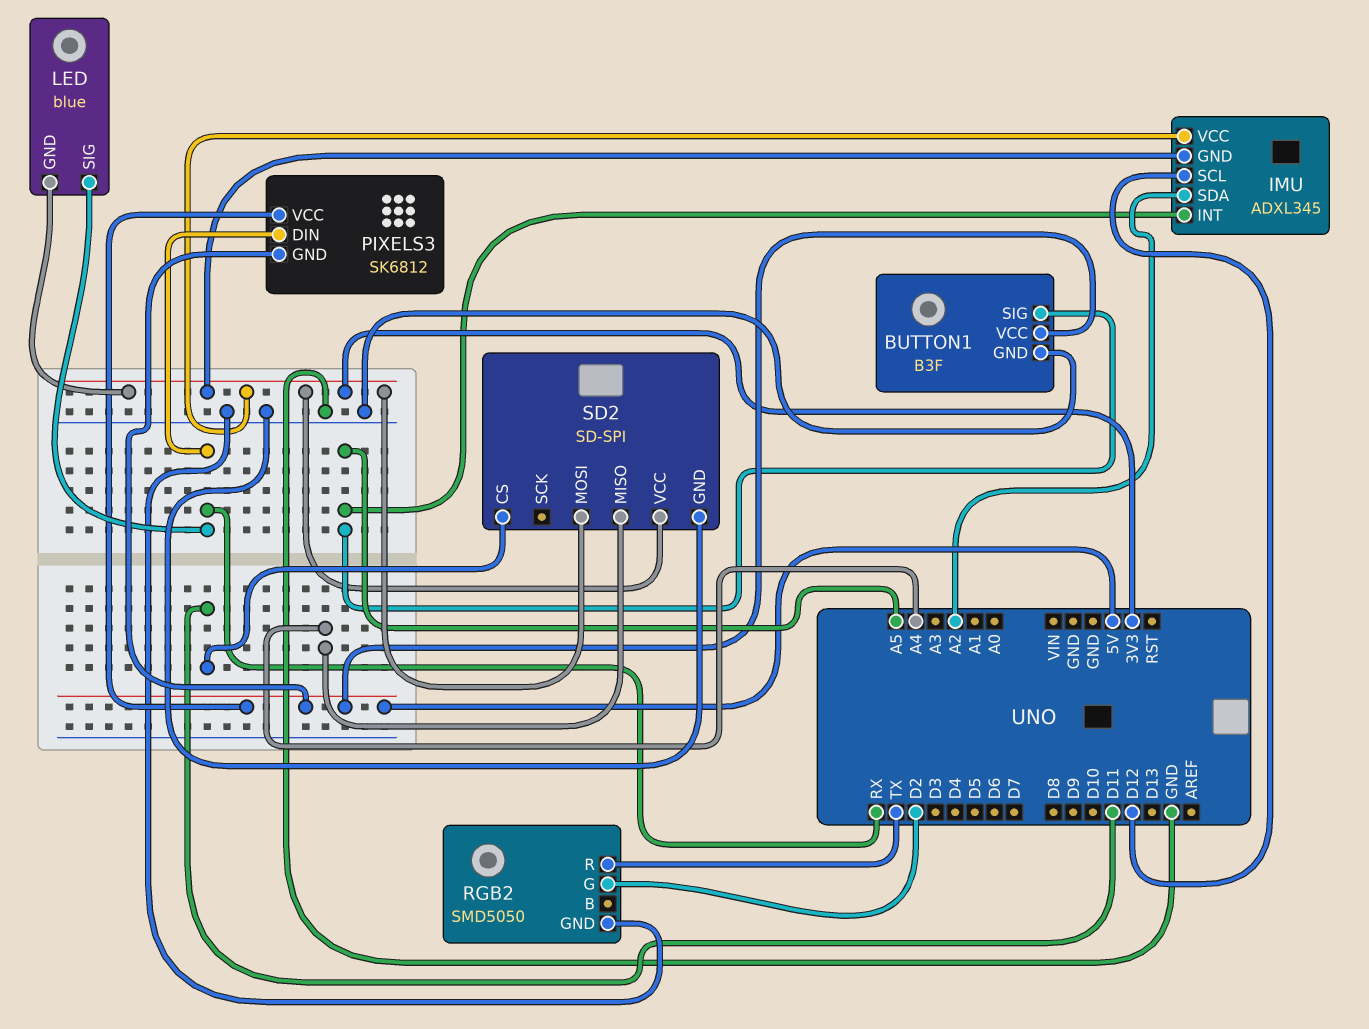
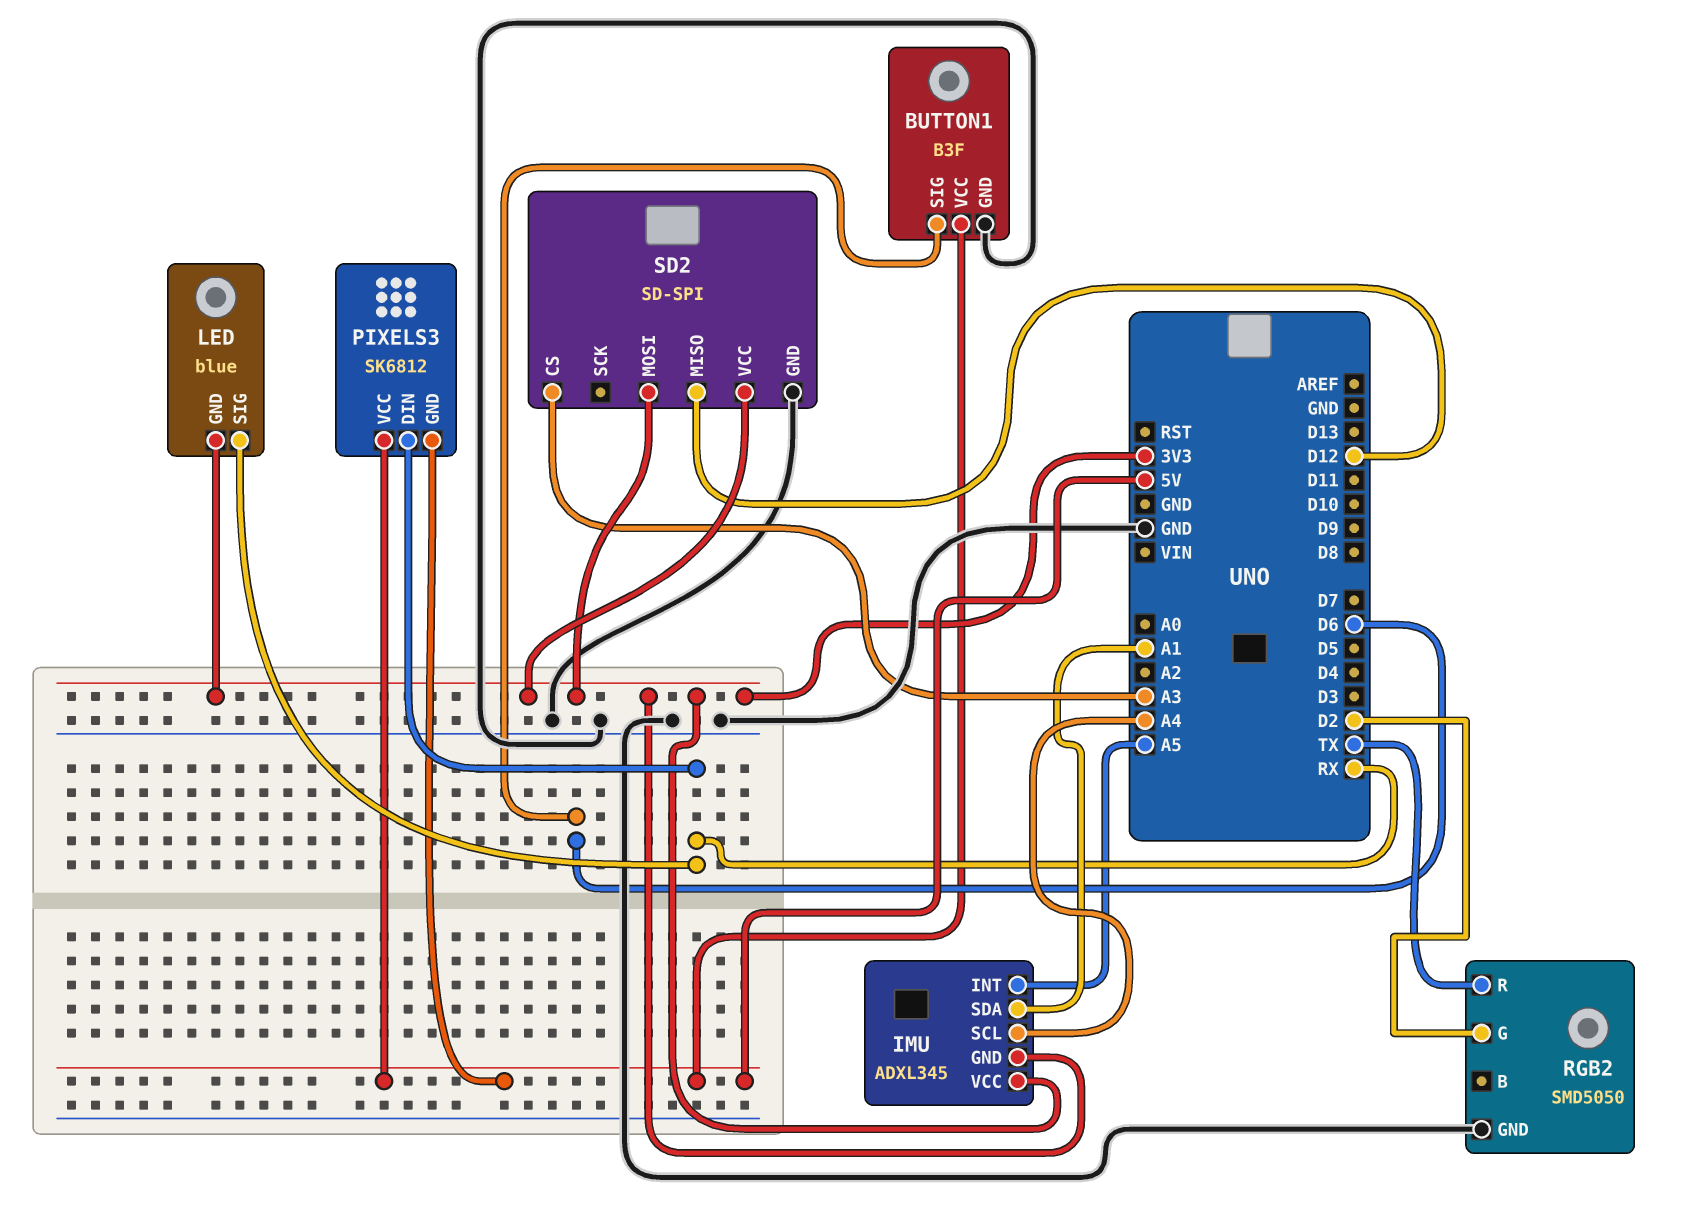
BUTTON1 pin SIG: A5 -> D6
IMU pin SCL: D12 -> A4
IMU pin SDA: A2 -> A1
SD2 pin CS: D11 -> A3
SD2 pin MISO: A4 -> D12

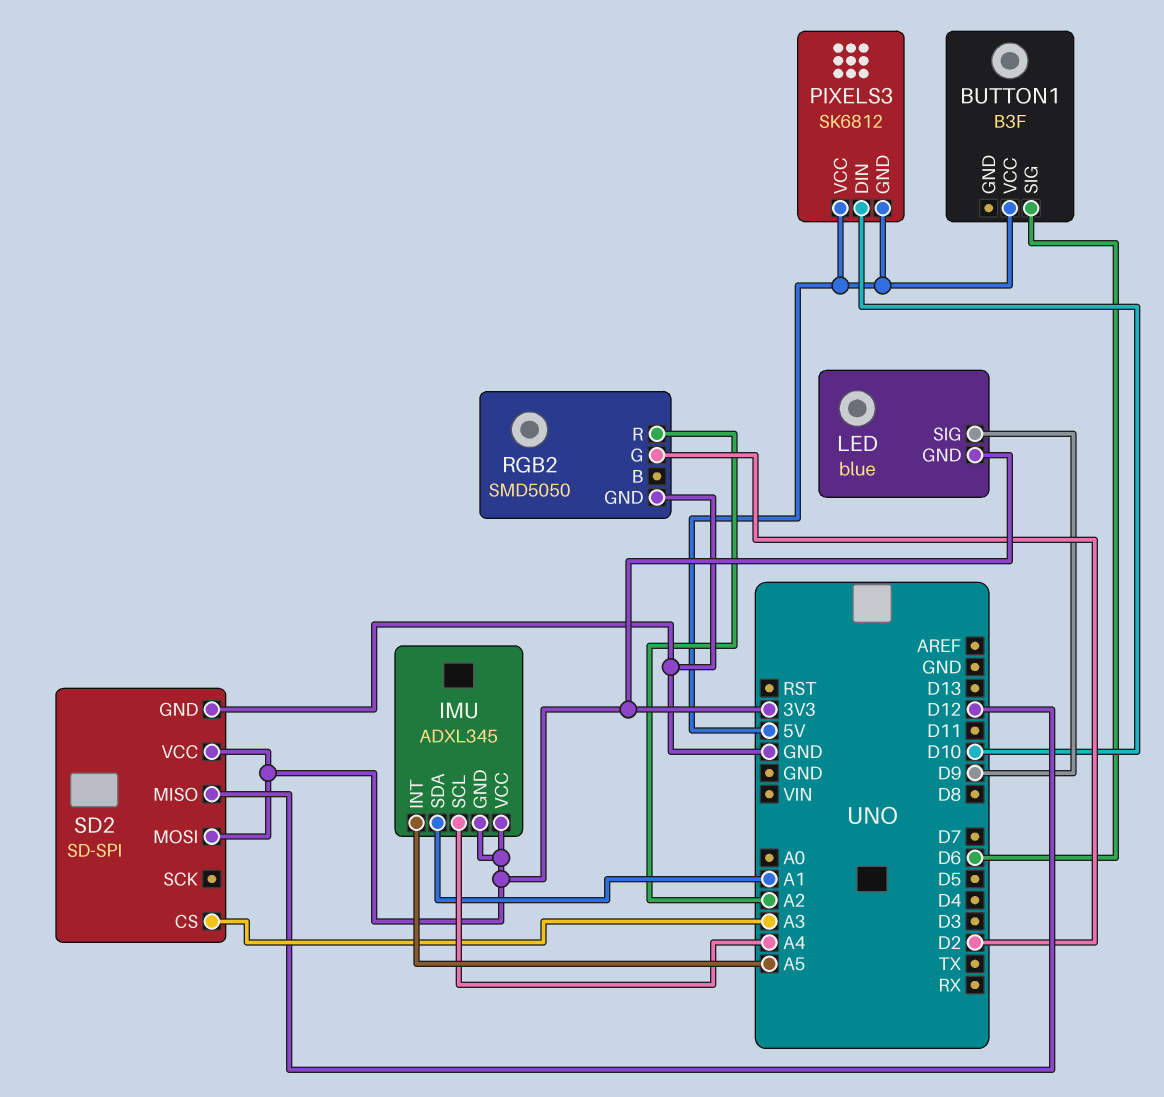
BUTTON1 pin GND: GND -> none
LED pin SIG: RX -> D9
PIXELS3 pin DIN: RX -> D10
RGB2 pin R: TX -> A2

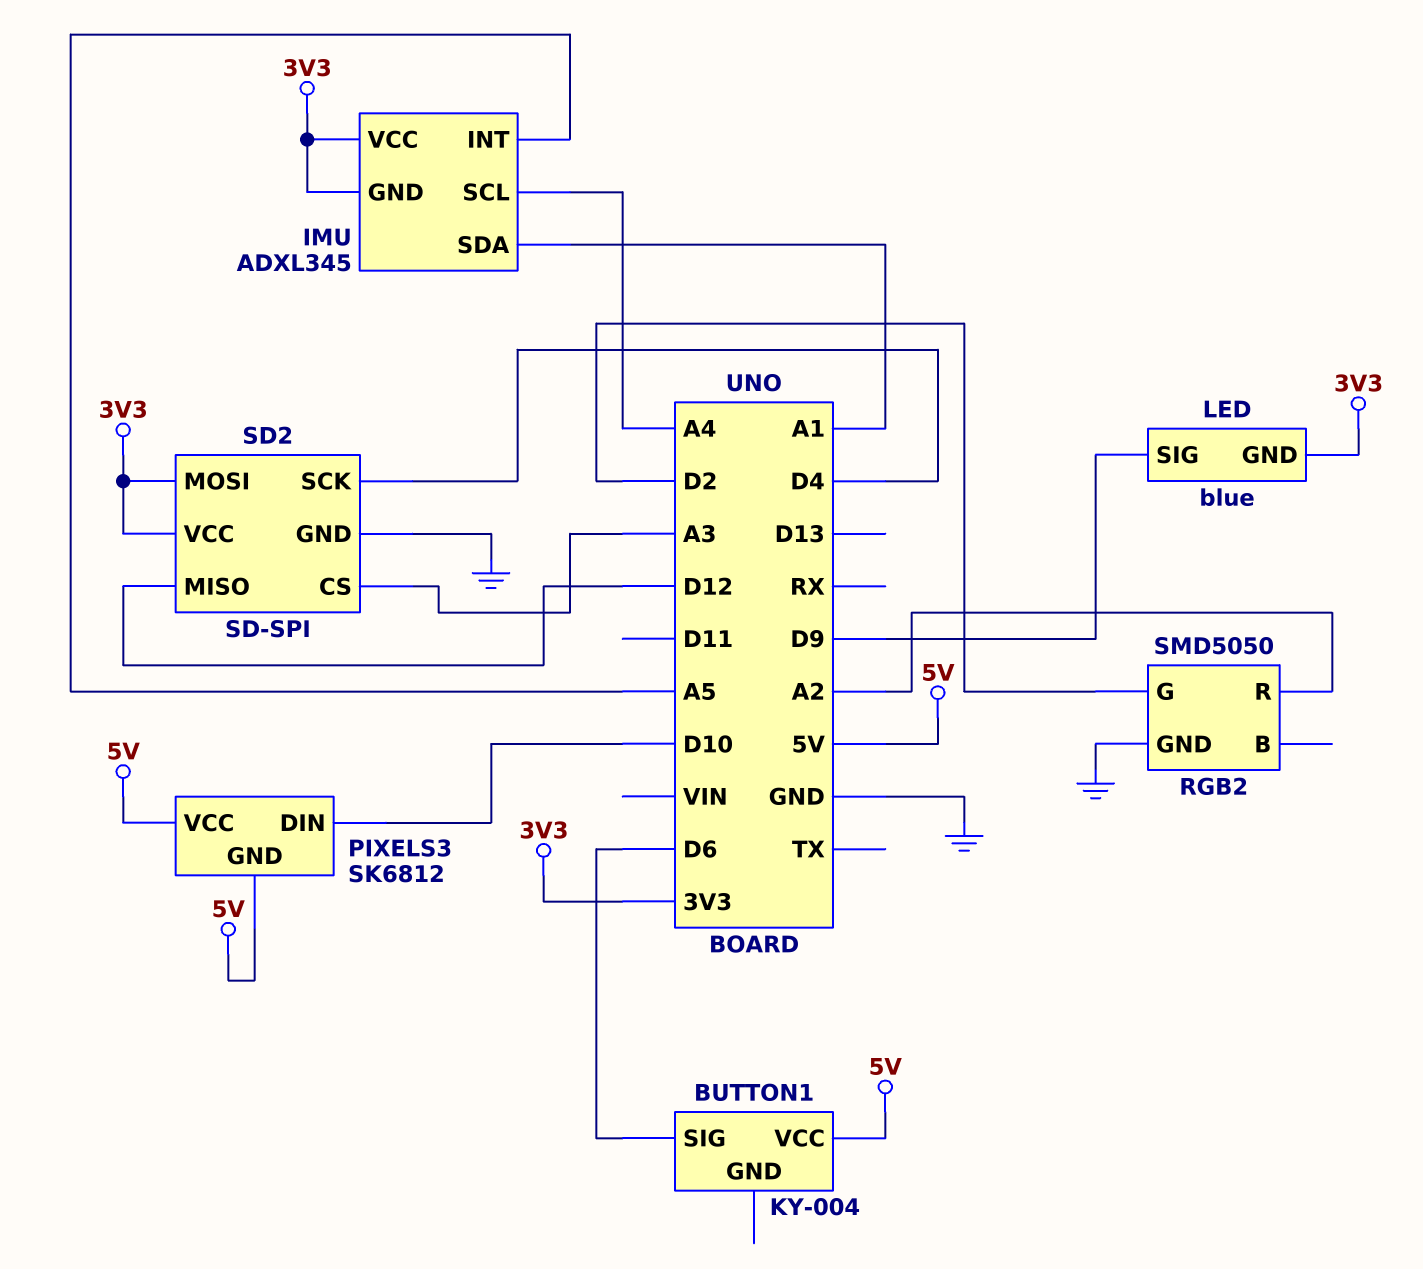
BUTTON1: B3F -> KY-004
SD2 pin SCK: none -> D4

